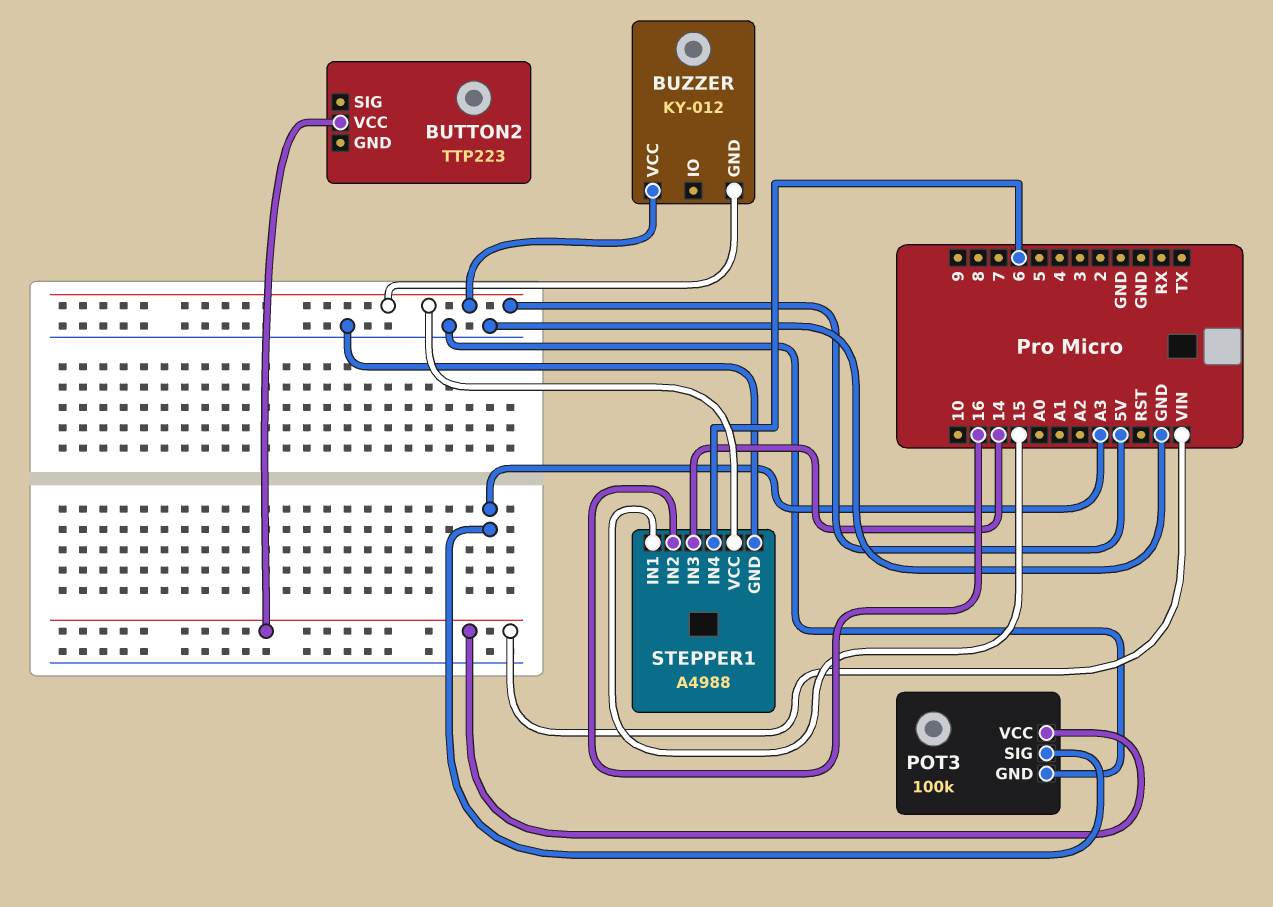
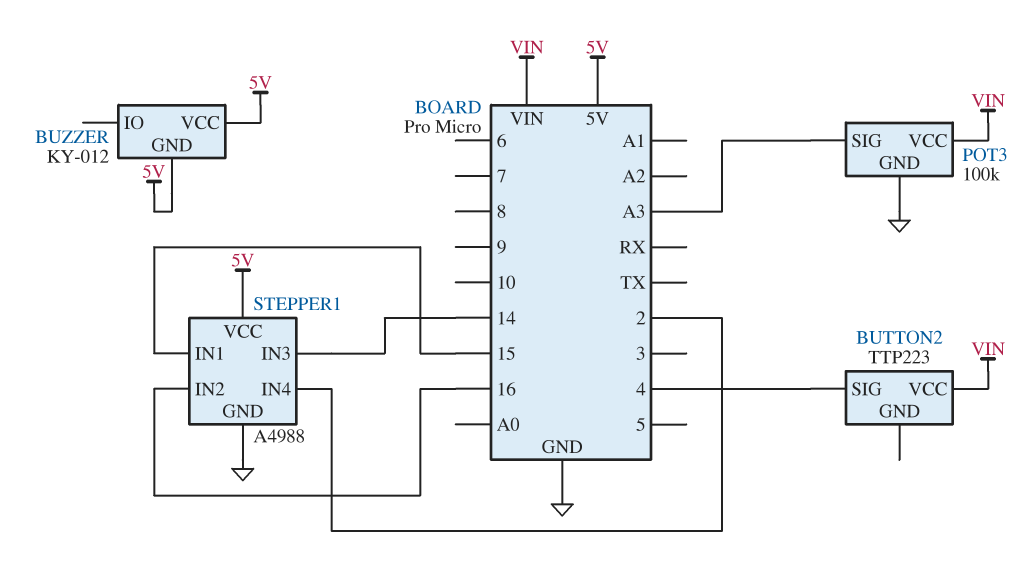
BUTTON2 pin SIG: none -> 4
STEPPER1 pin IN4: 6 -> 2

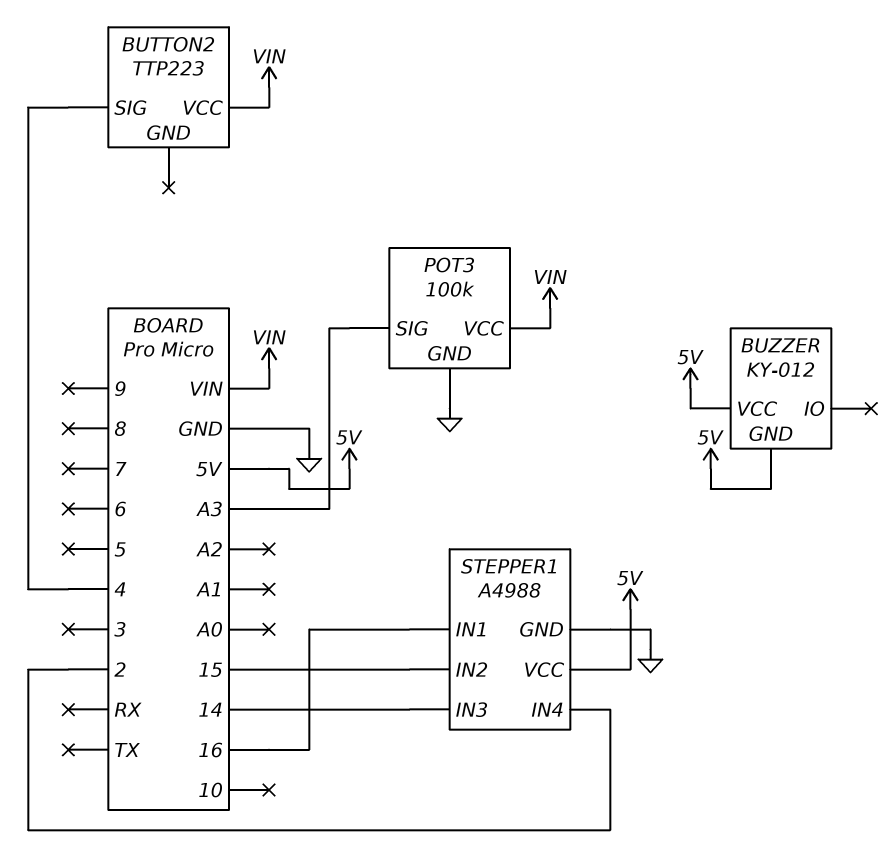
STEPPER1 pin IN1: 15 -> 16
STEPPER1 pin IN2: 16 -> 15

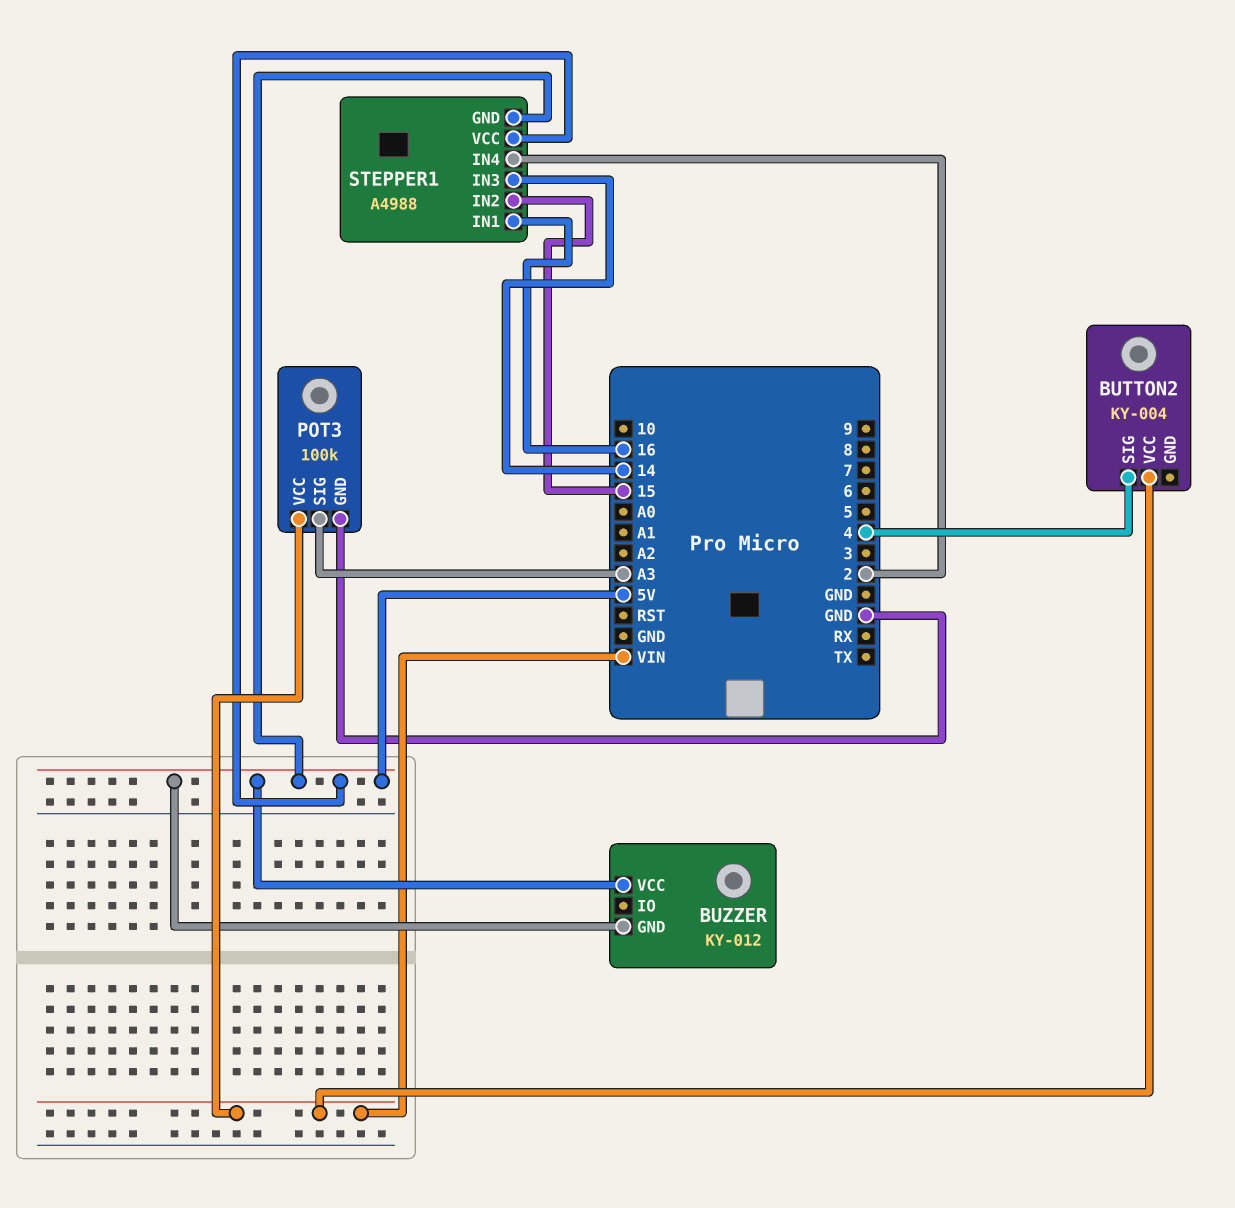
BUTTON2: TTP223 -> KY-004
STEPPER1 pin GND: GND -> 5V

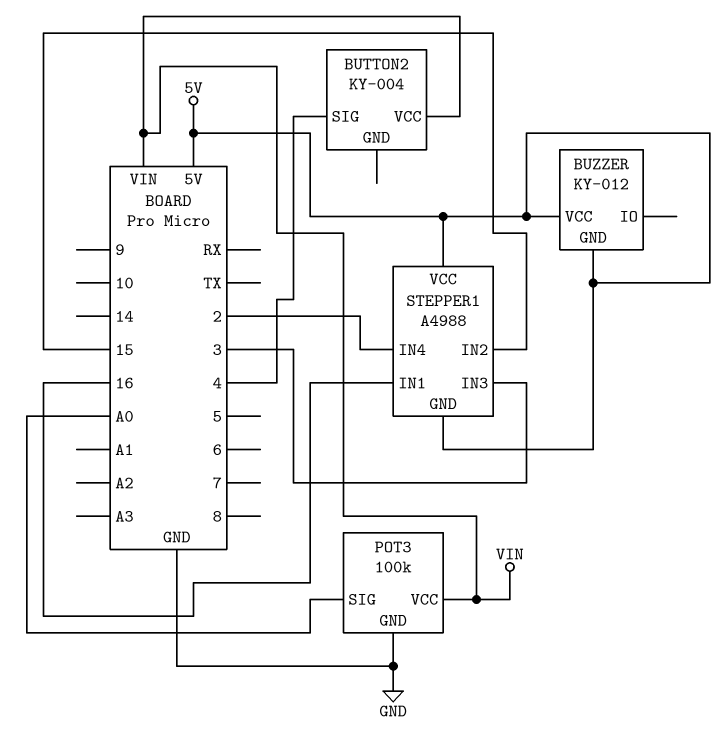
POT3 pin SIG: A3 -> A0
STEPPER1 pin IN3: 14 -> 3

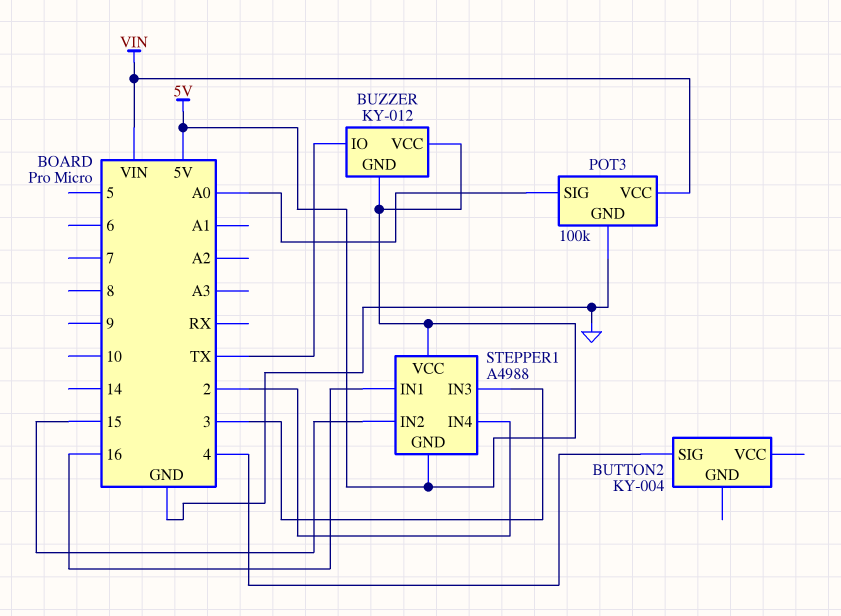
BUTTON2 pin VCC: VIN -> none
BUZZER pin IO: none -> TX

